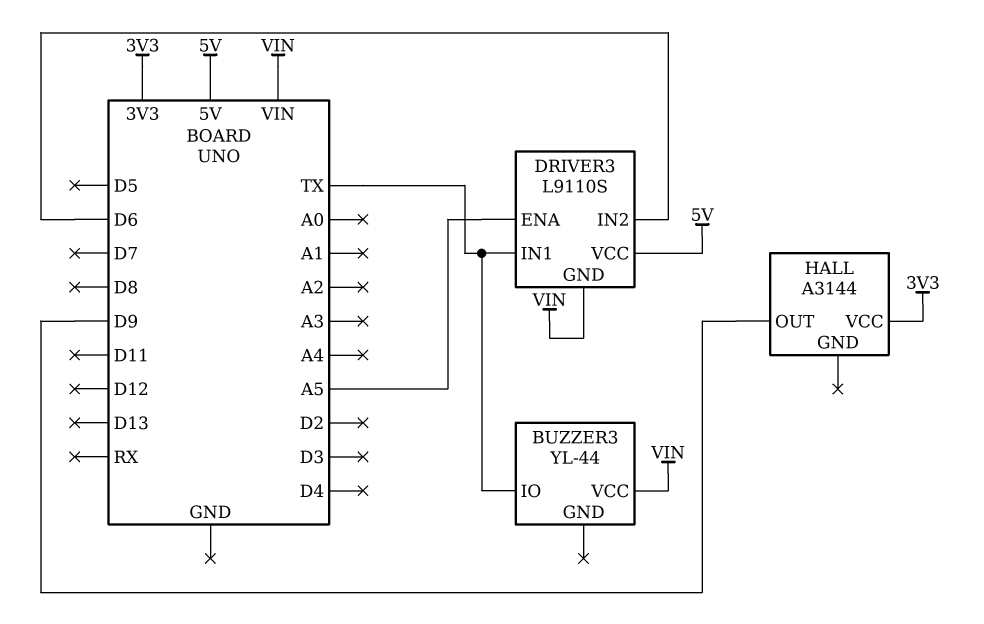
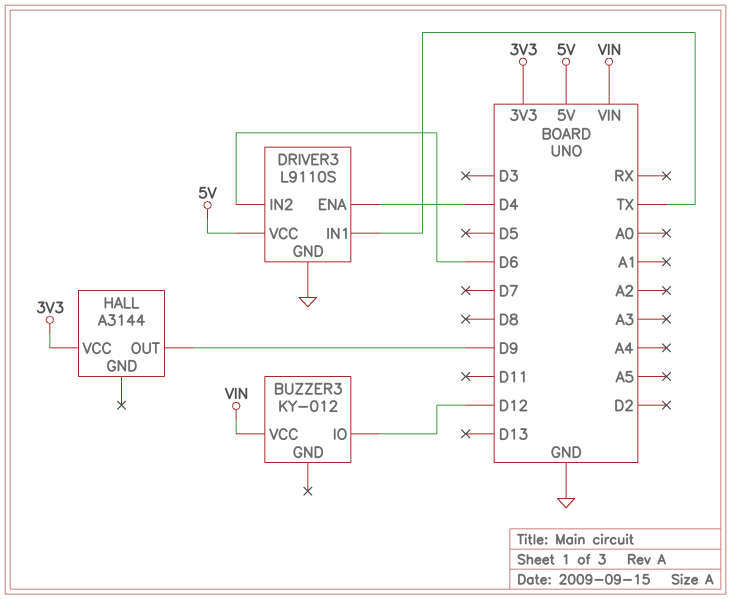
BUZZER3: YL-44 -> KY-012
BUZZER3 pin IO: TX -> D12
DRIVER3 pin ENA: A5 -> D4
DRIVER3 pin GND: VIN -> GND

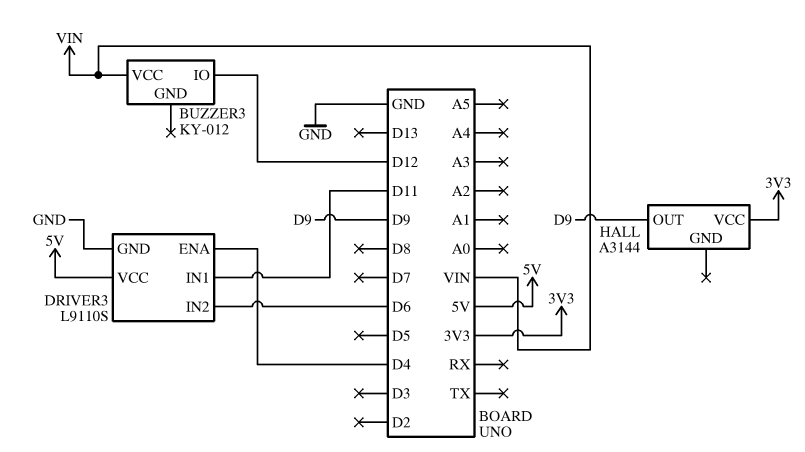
DRIVER3 pin IN1: TX -> D11

